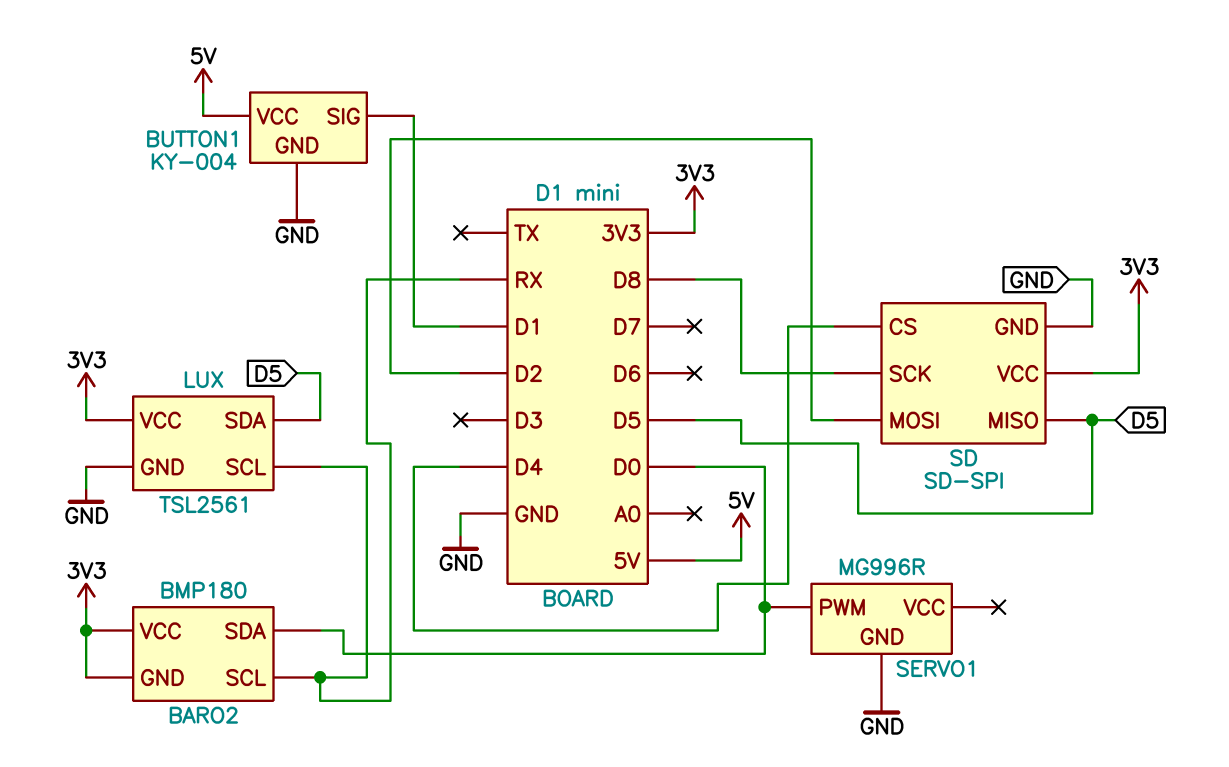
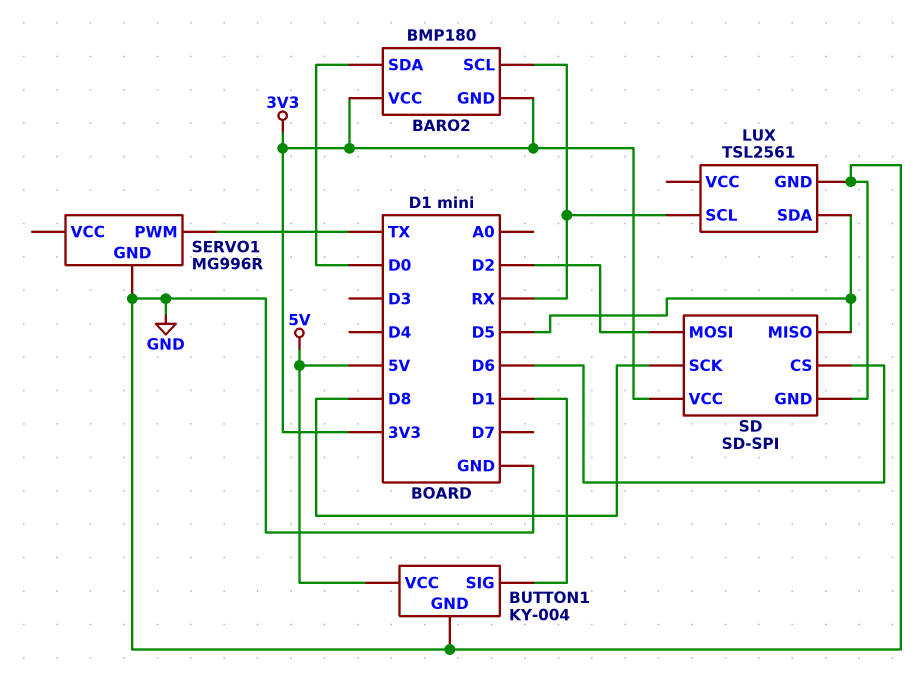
LUX pin VCC: 3V3 -> none
SD pin CS: D4 -> D6
SERVO1 pin PWM: D0 -> TX

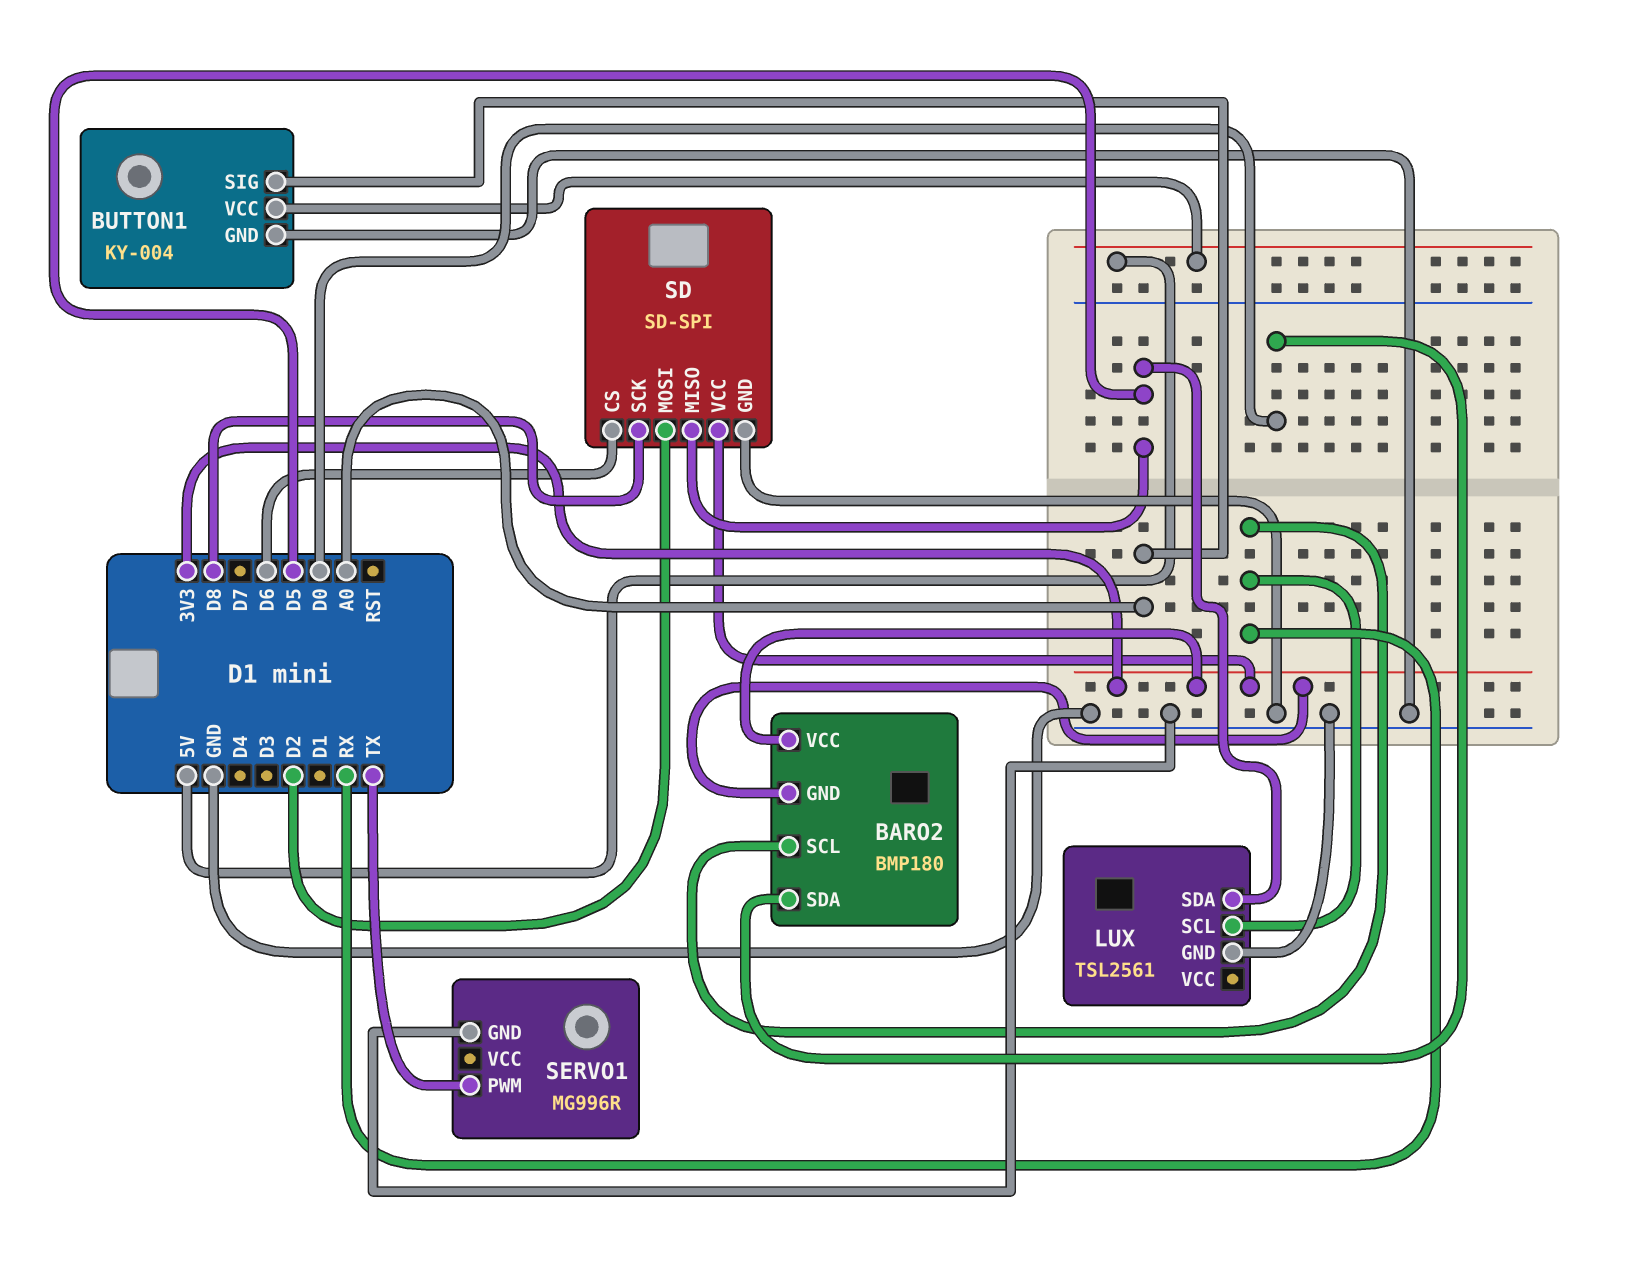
BUTTON1 pin SIG: D1 -> A0

